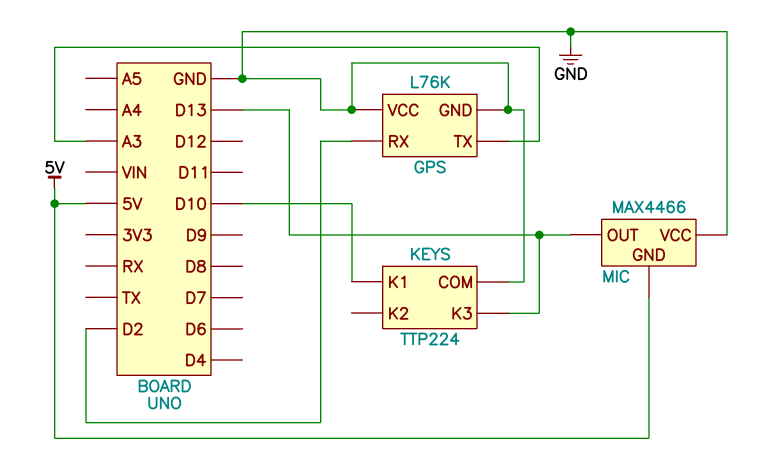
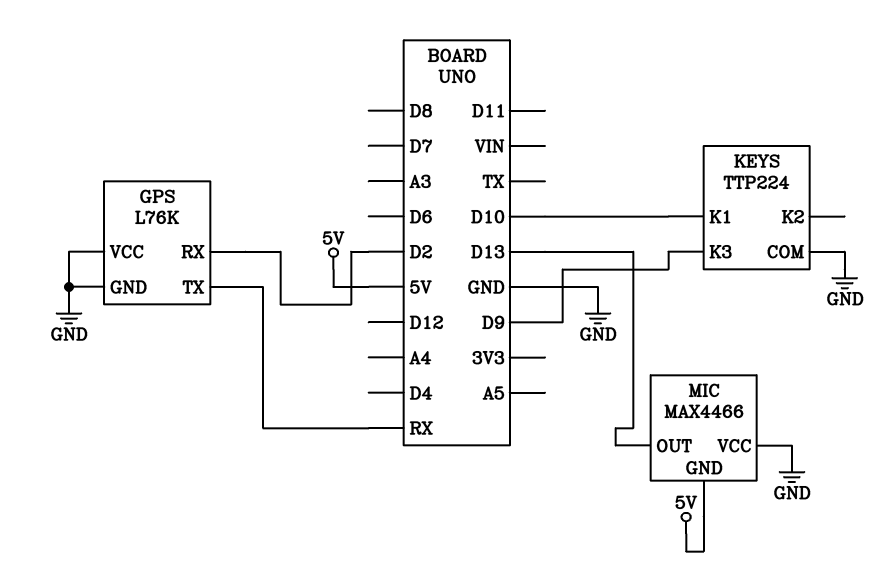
GPS pin TX: A3 -> RX
KEYS pin K3: D13 -> D9

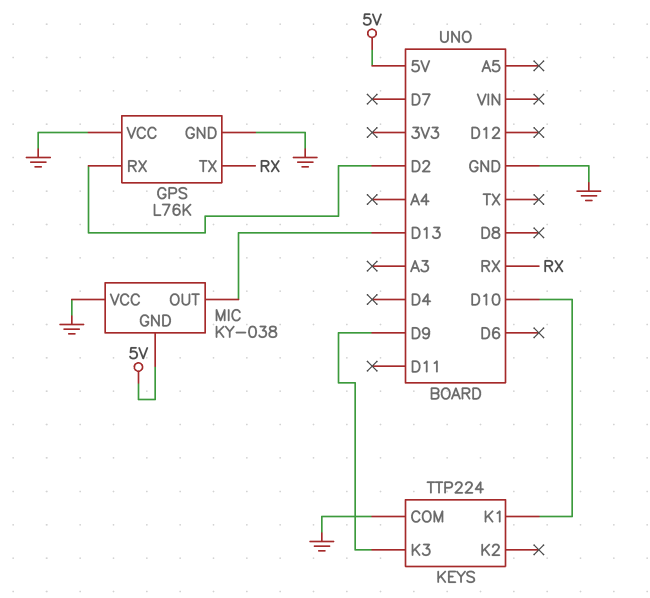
MIC: MAX4466 -> KY-038

